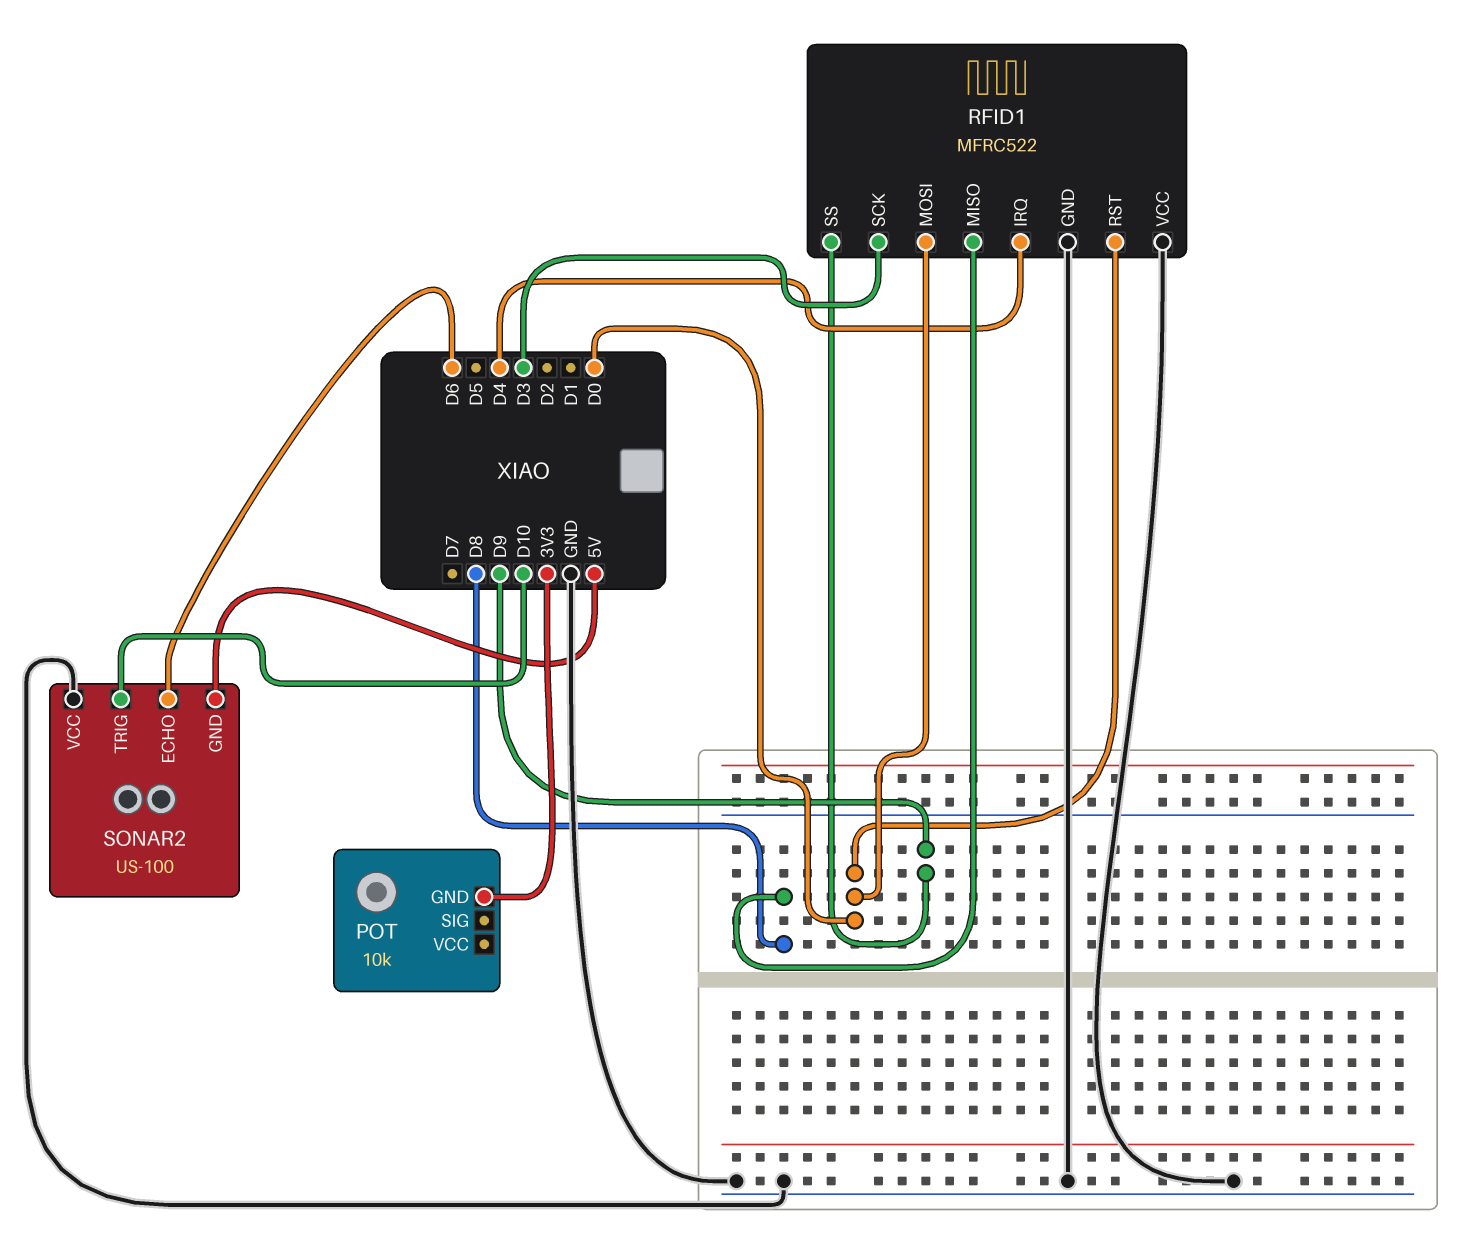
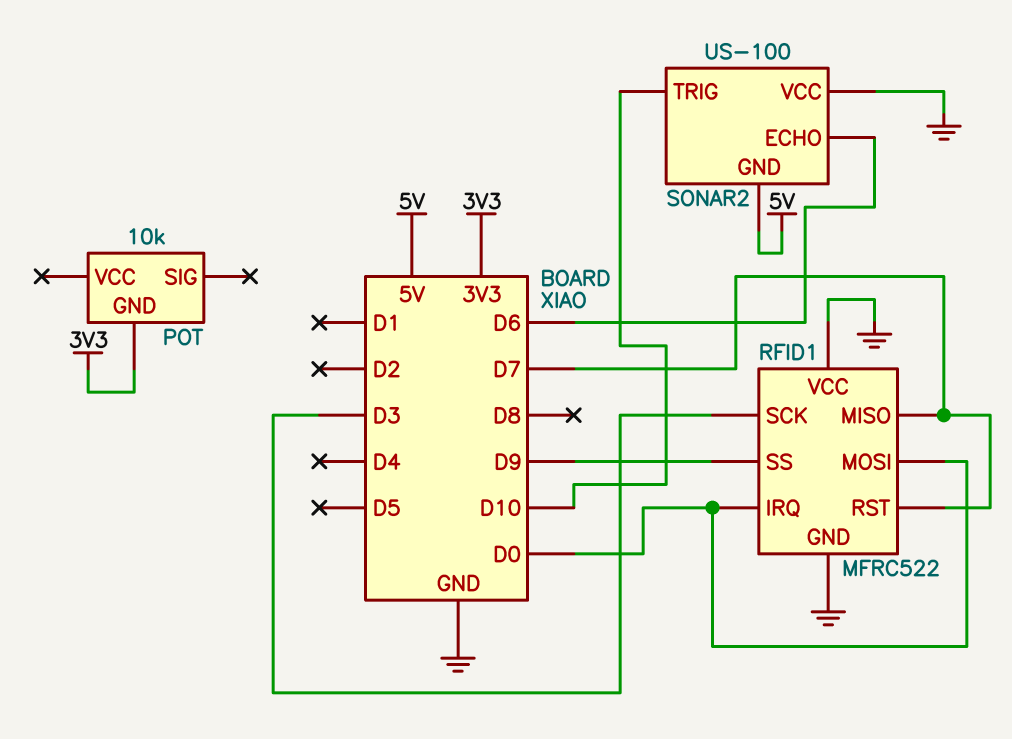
RFID1 pin IRQ: D4 -> D0
RFID1 pin MISO: D8 -> D7
RFID1 pin RST: D0 -> D7

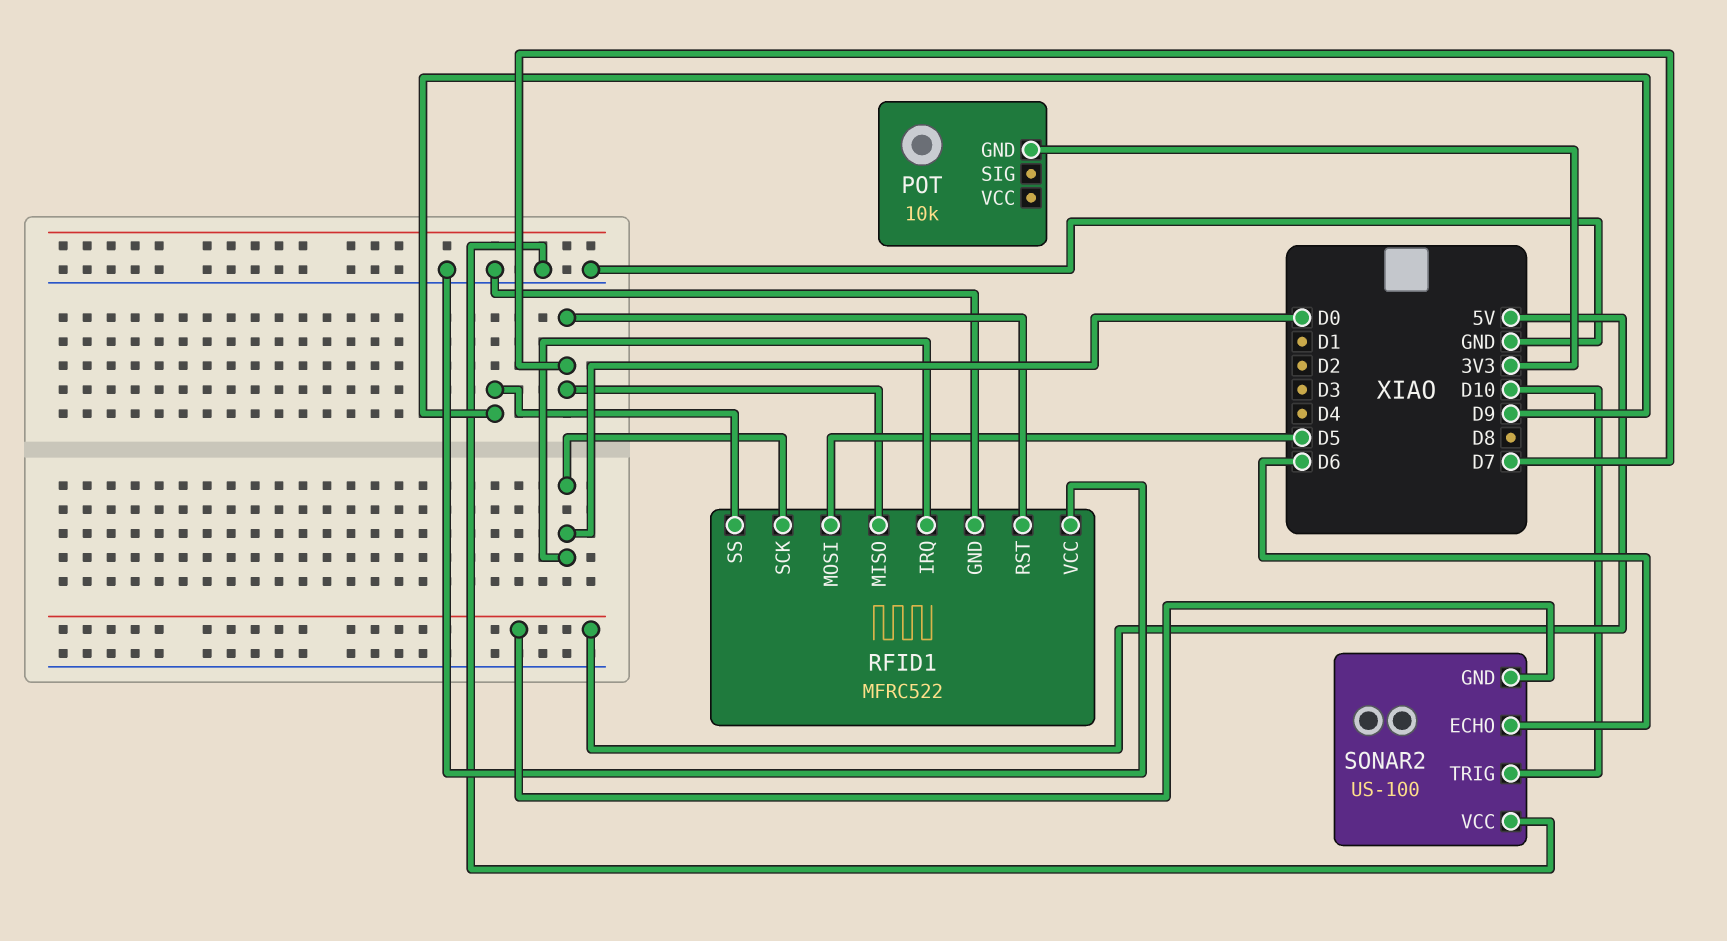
RFID1 pin MOSI: D0 -> D5
RFID1 pin SCK: D3 -> D0

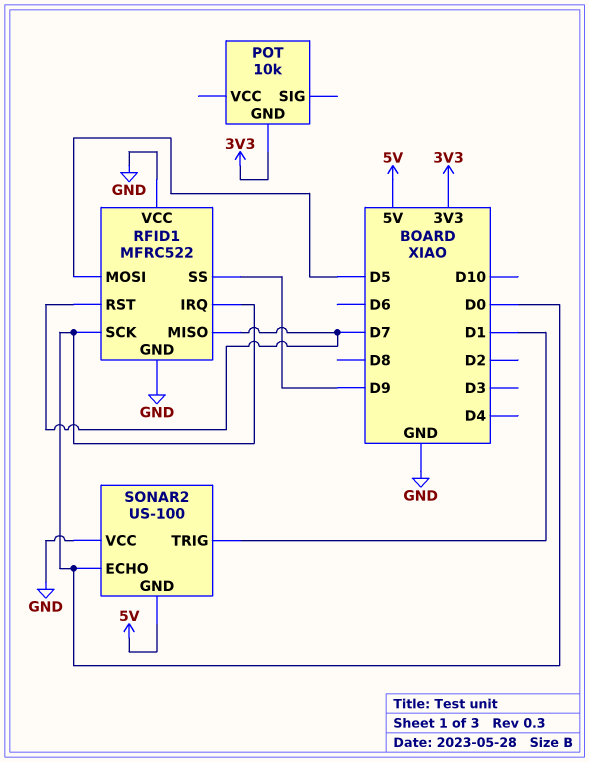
SONAR2 pin ECHO: D6 -> D0
SONAR2 pin TRIG: D10 -> D1

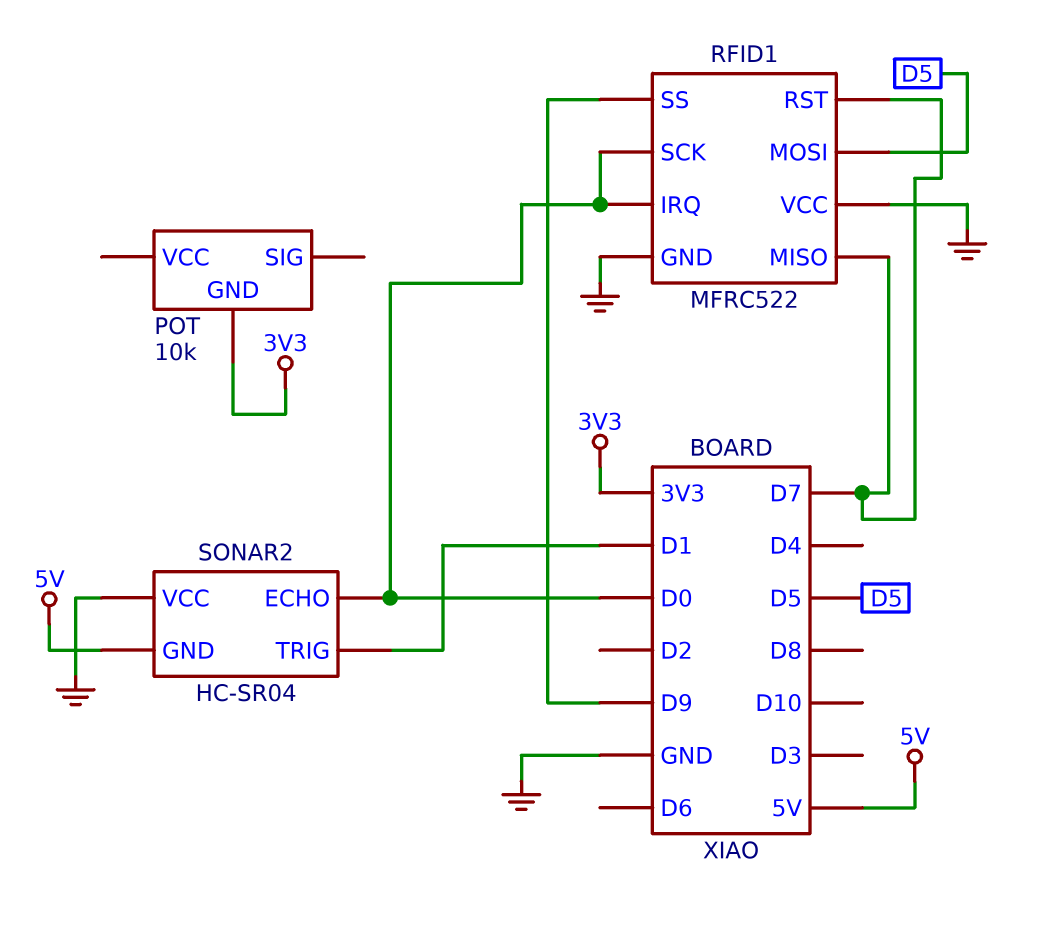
SONAR2: US-100 -> HC-SR04

